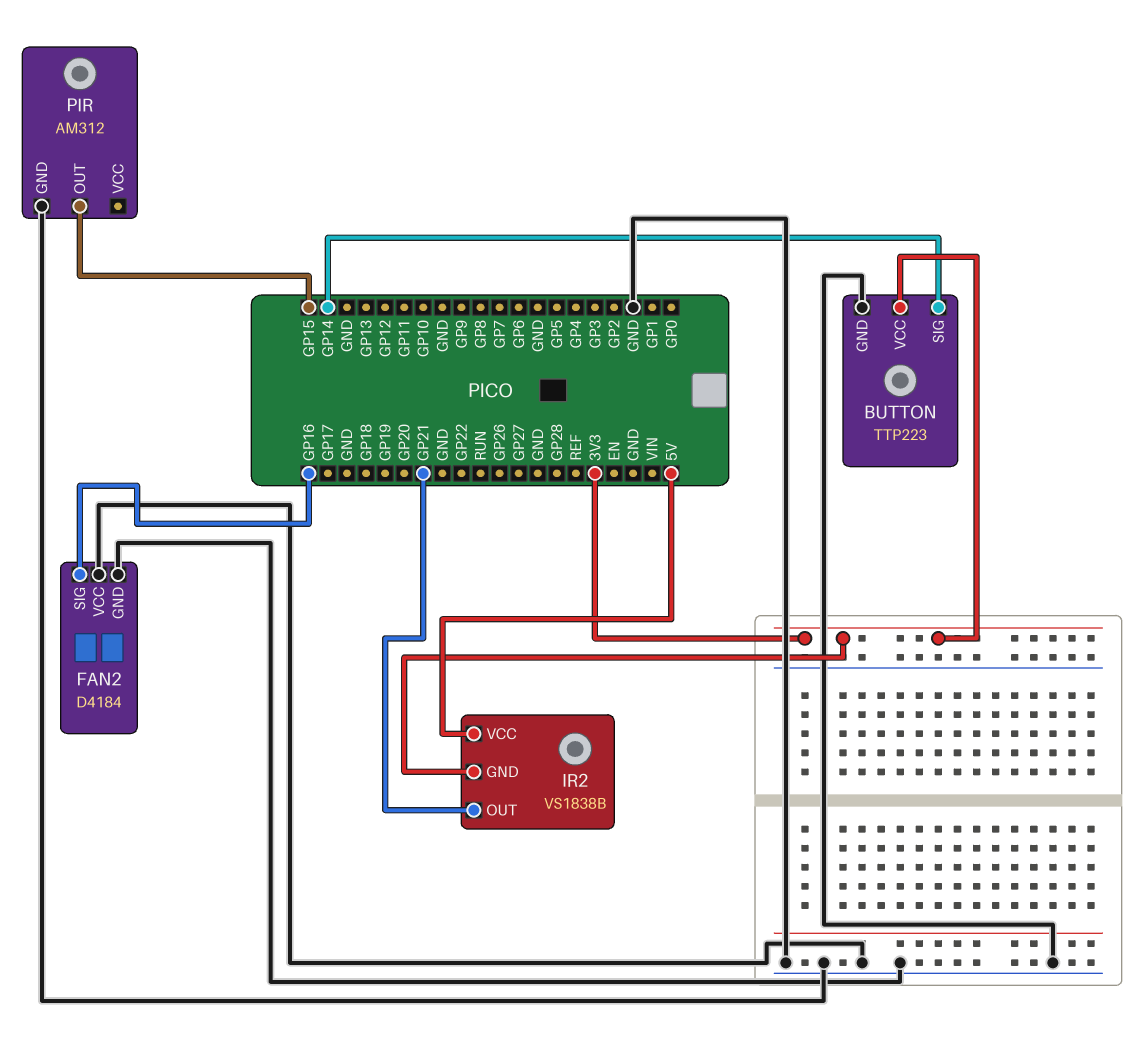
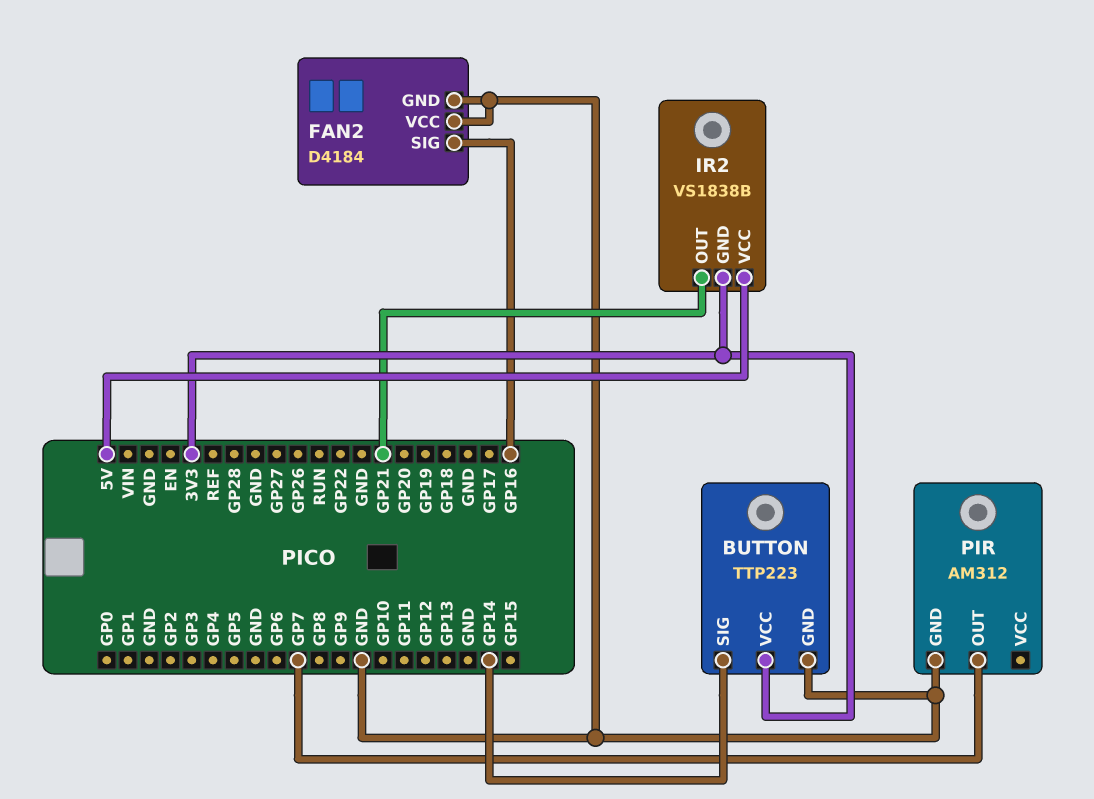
PIR pin OUT: GP15 -> GP7

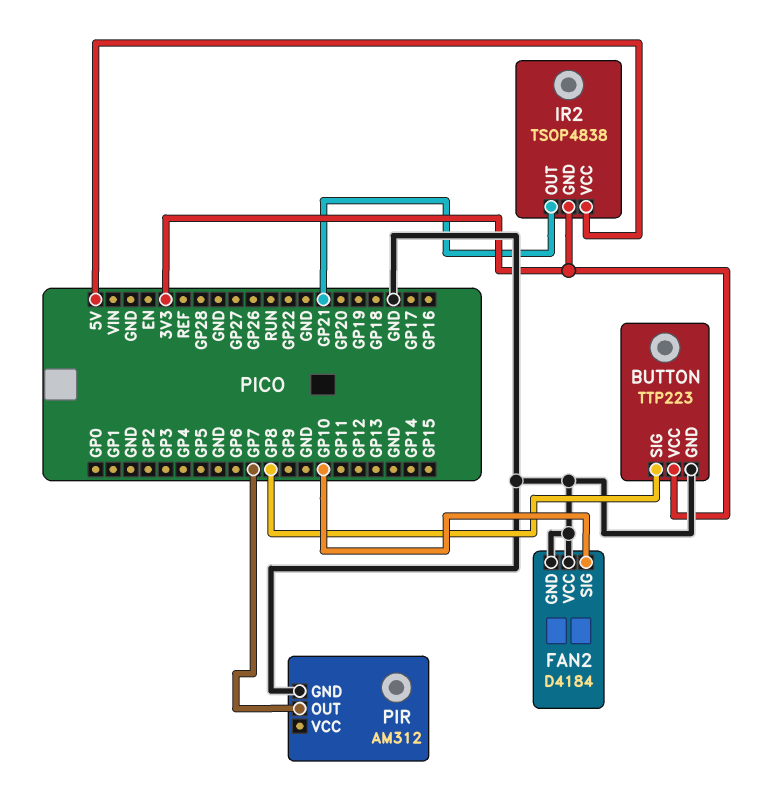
BUTTON pin SIG: GP14 -> GP8
FAN2 pin SIG: GP16 -> GP10
IR2: VS1838B -> TSOP4838

